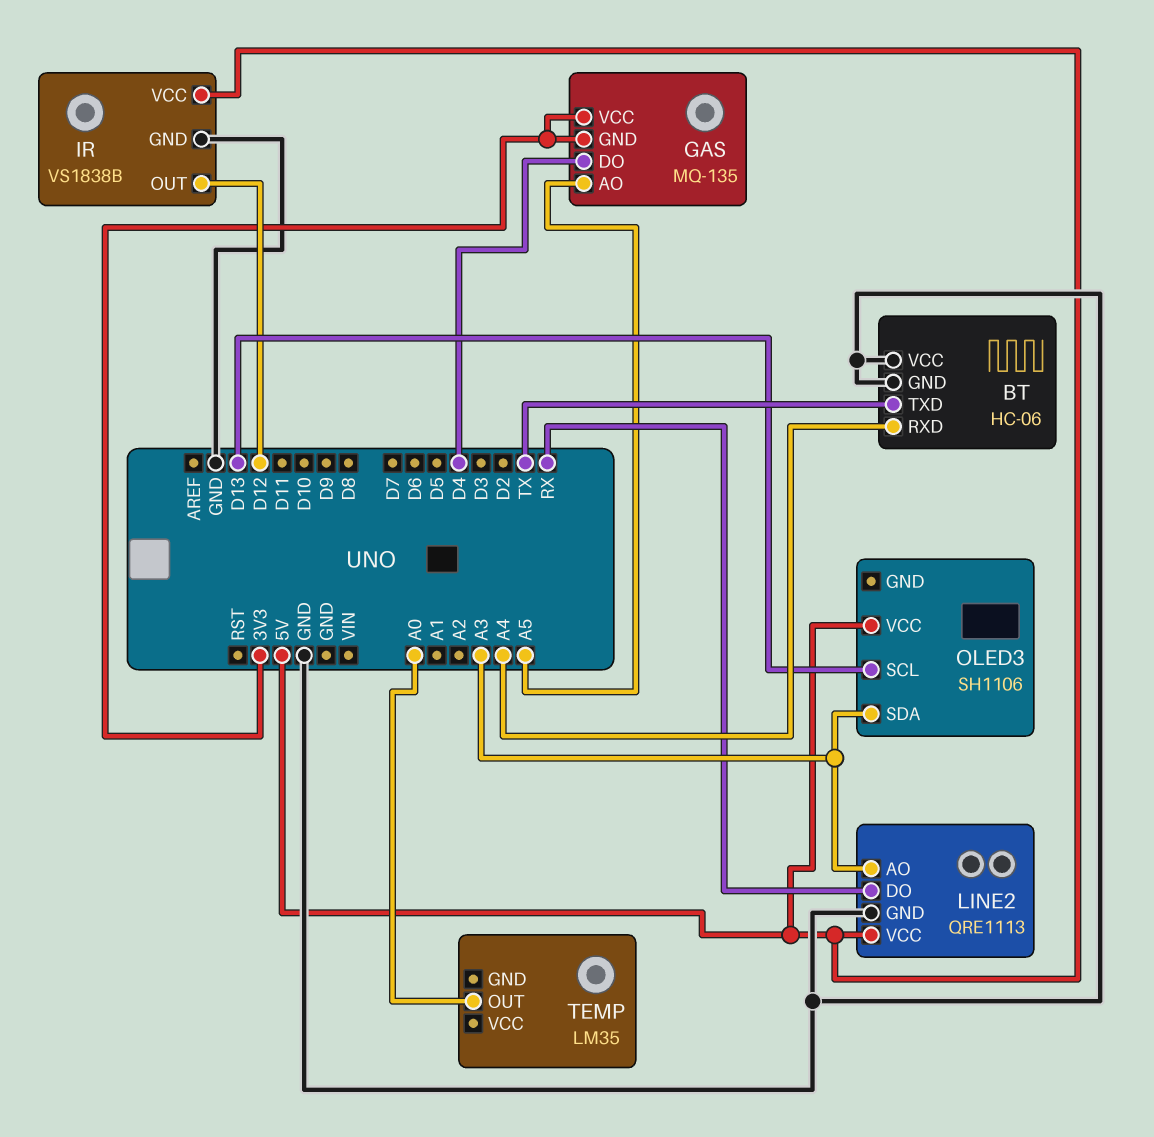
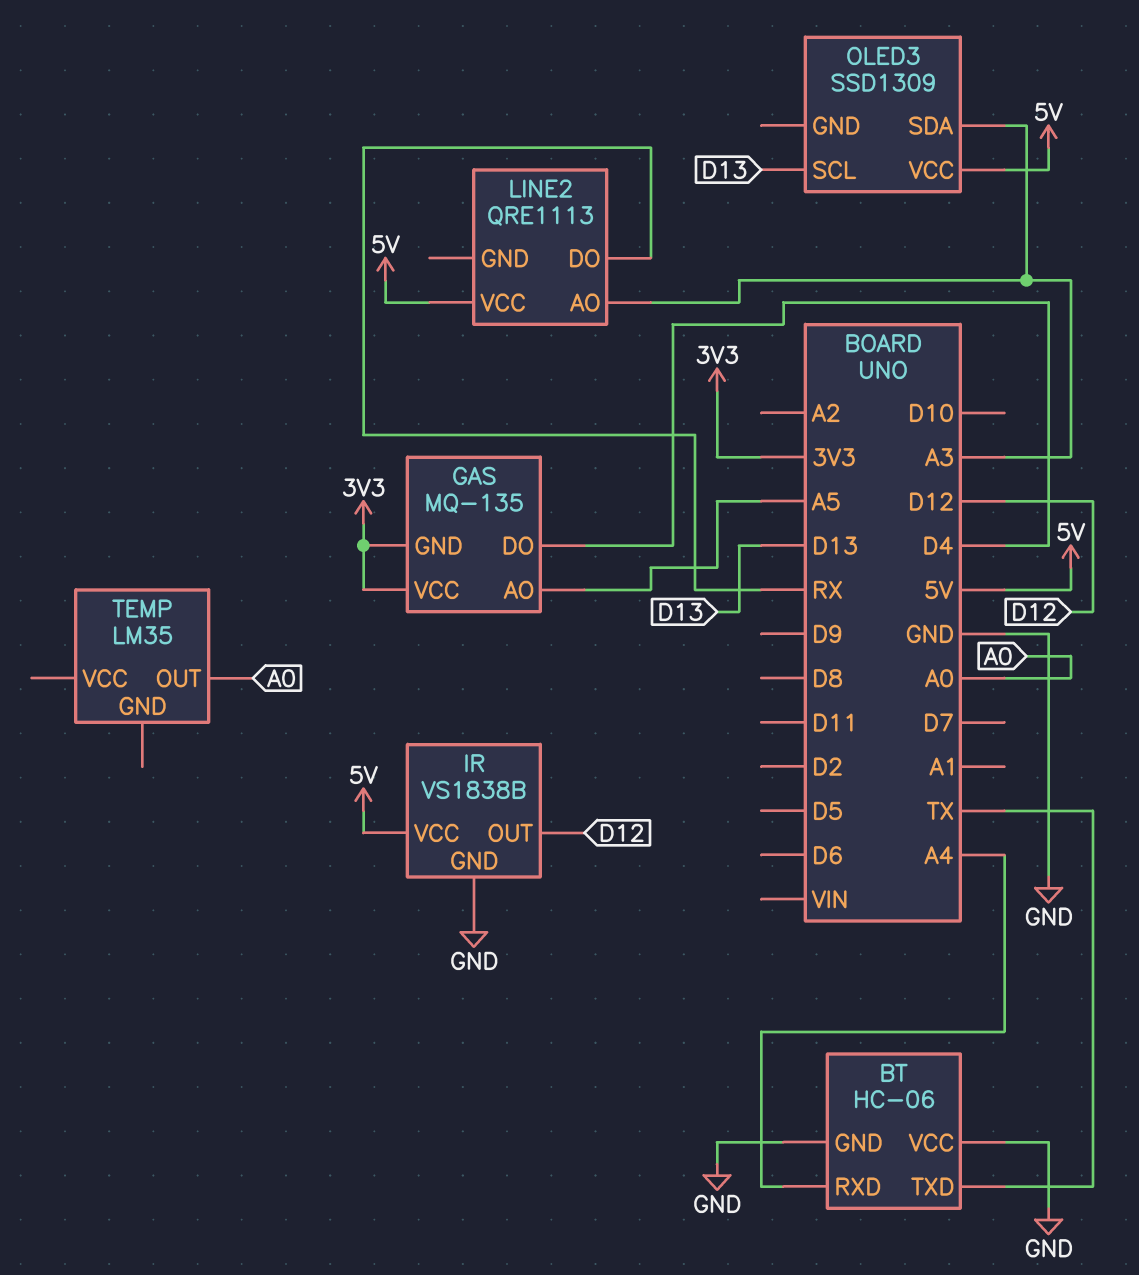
LINE2 pin GND: GND -> none
OLED3: SH1106 -> SSD1309

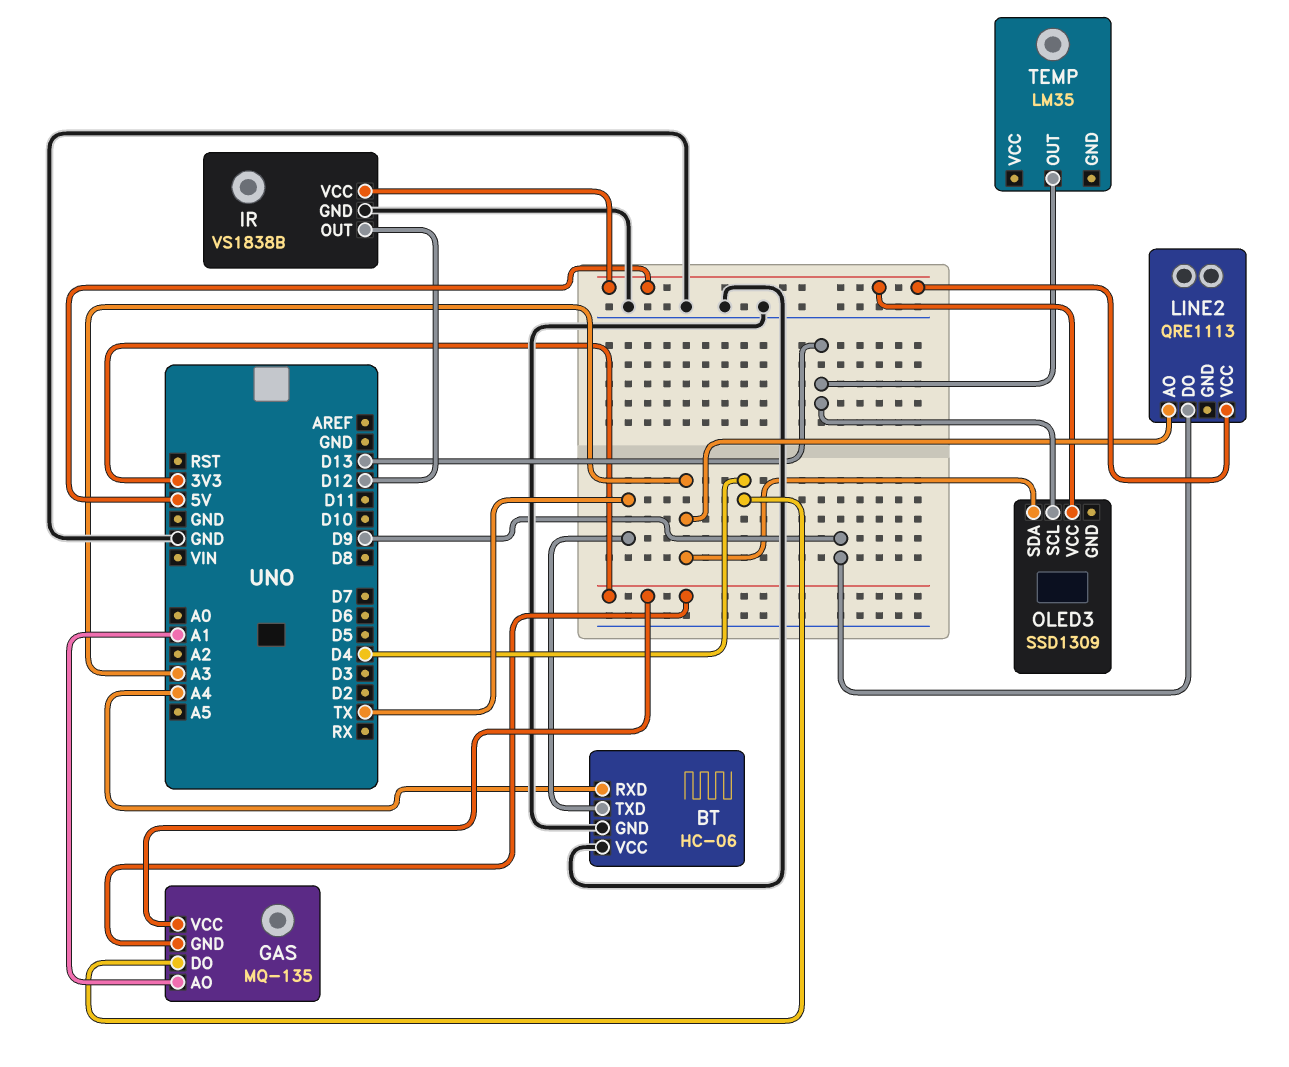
GAS pin AO: A5 -> A1
LINE2 pin DO: RX -> D9
TEMP pin OUT: A0 -> D13

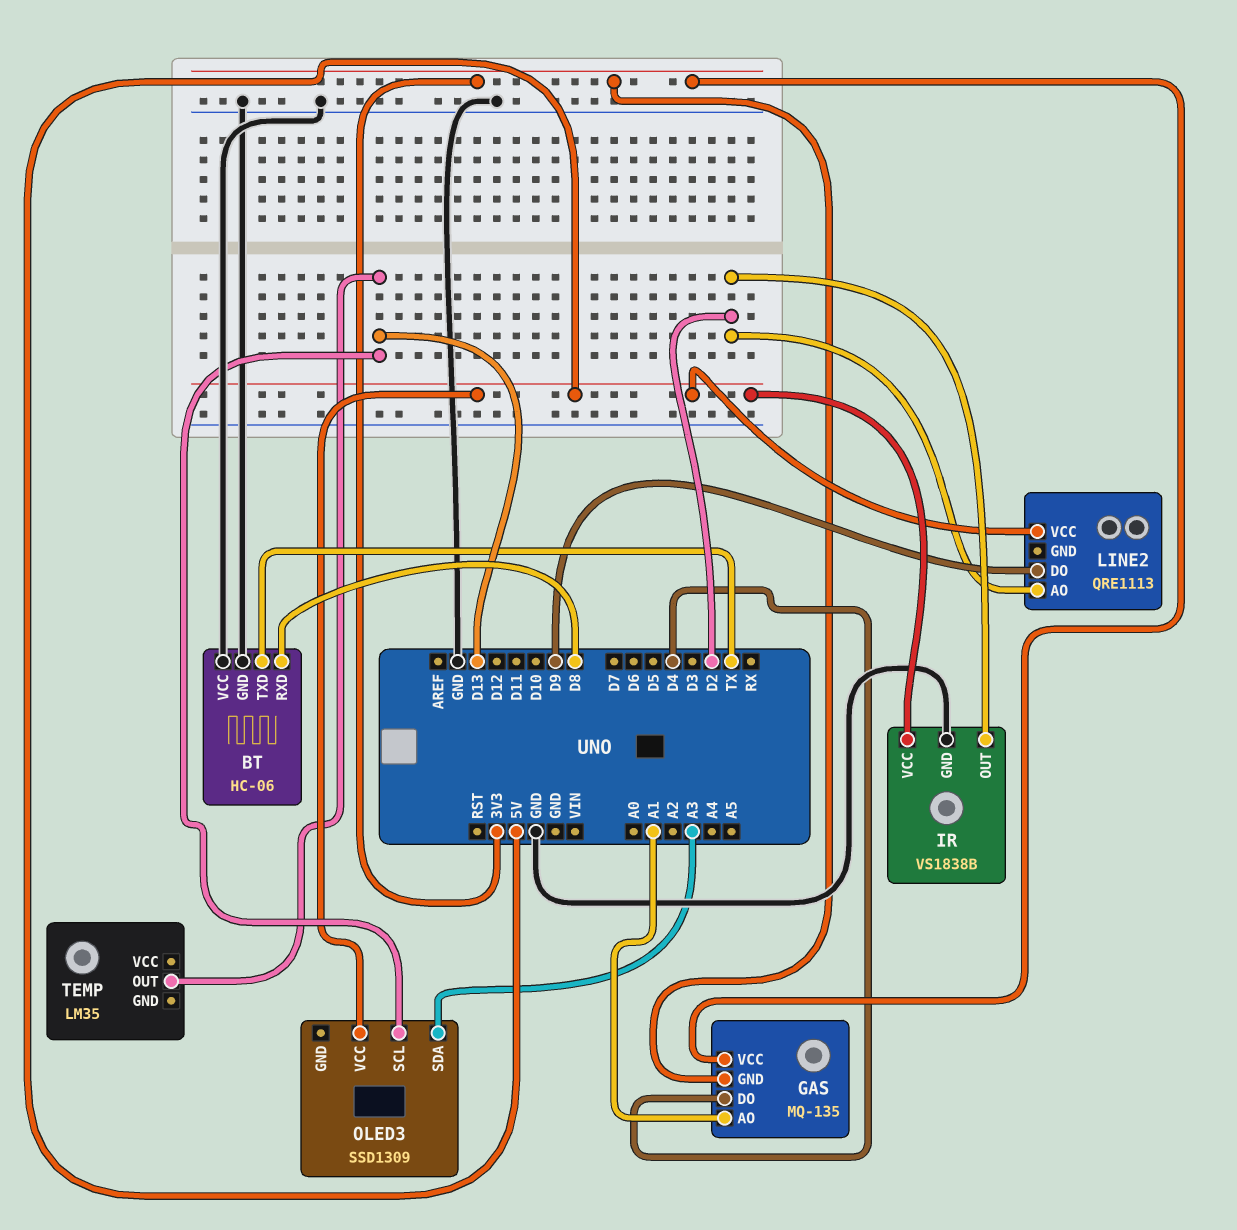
BT pin RXD: A4 -> D8
IR pin OUT: D12 -> D2
LINE2 pin AO: A3 -> D2

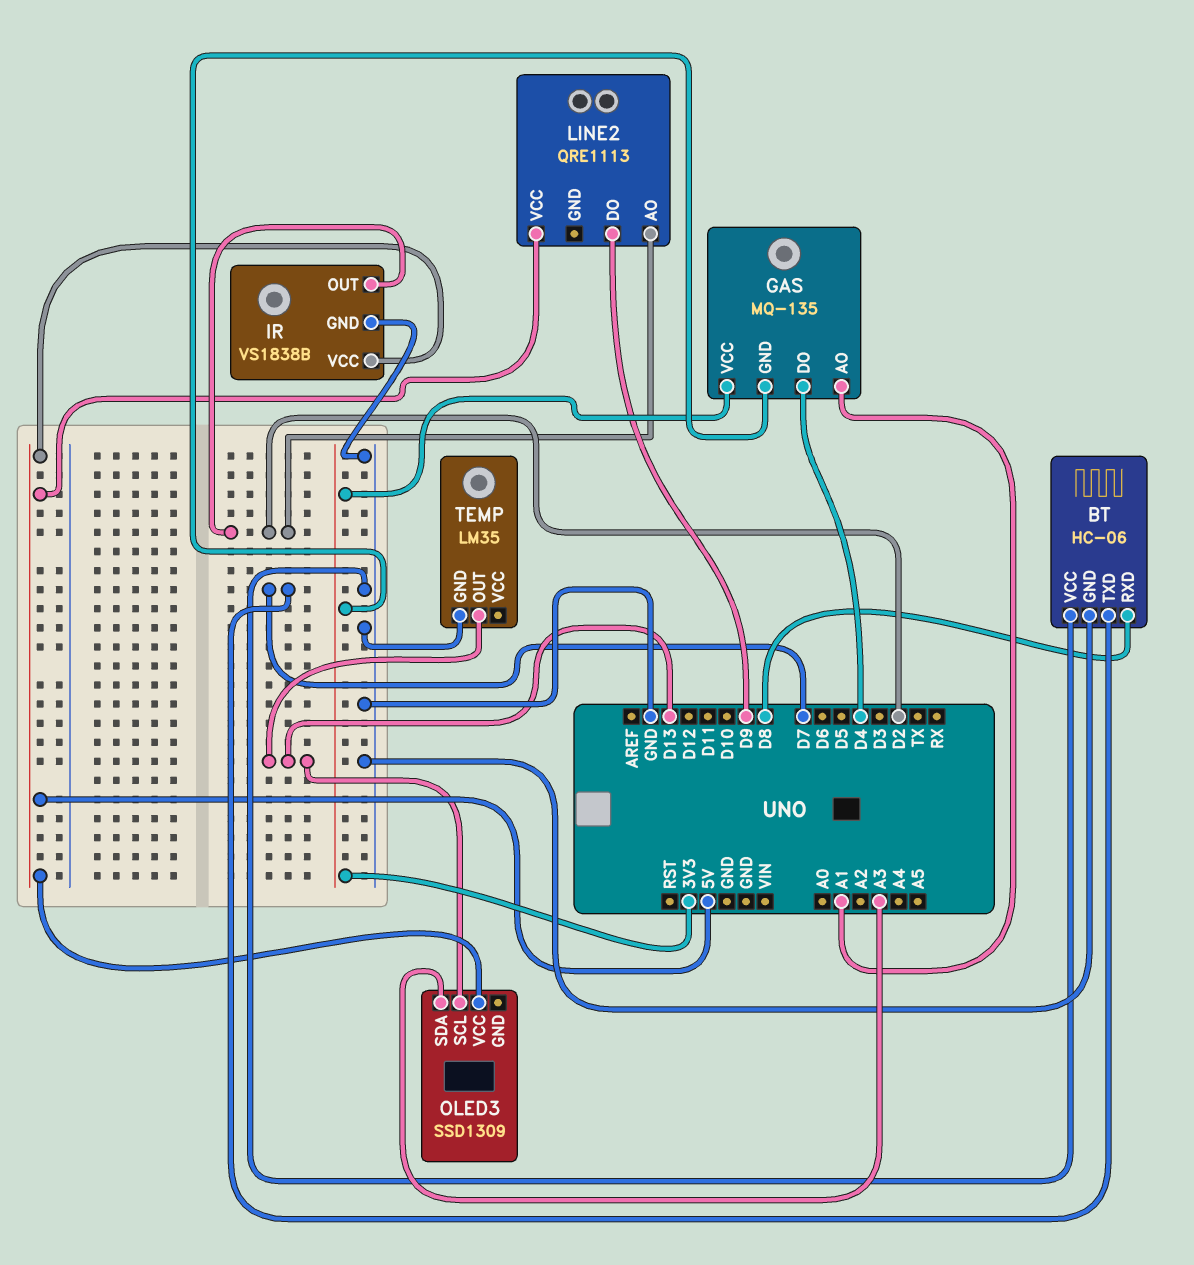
BT pin TXD: TX -> D7
TEMP pin GND: none -> GND

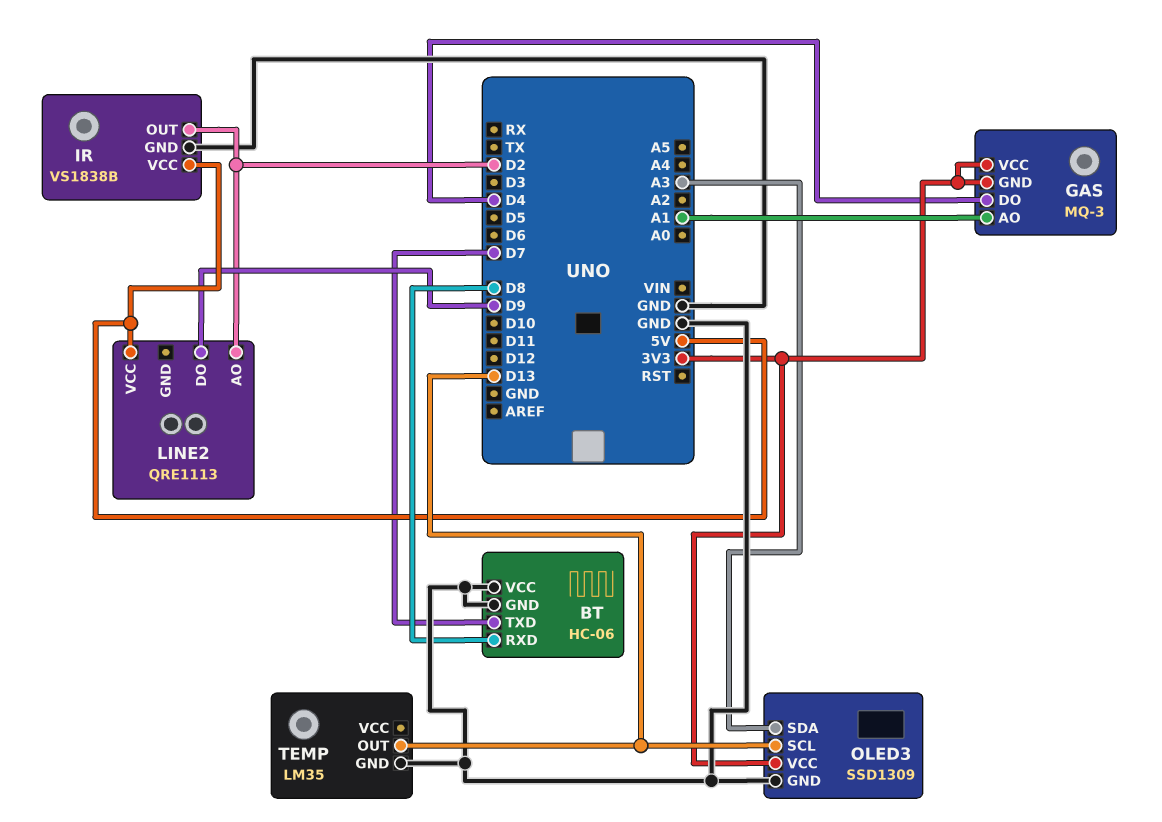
GAS: MQ-135 -> MQ-3
OLED3 pin GND: none -> GND
OLED3 pin VCC: 5V -> 3V3

